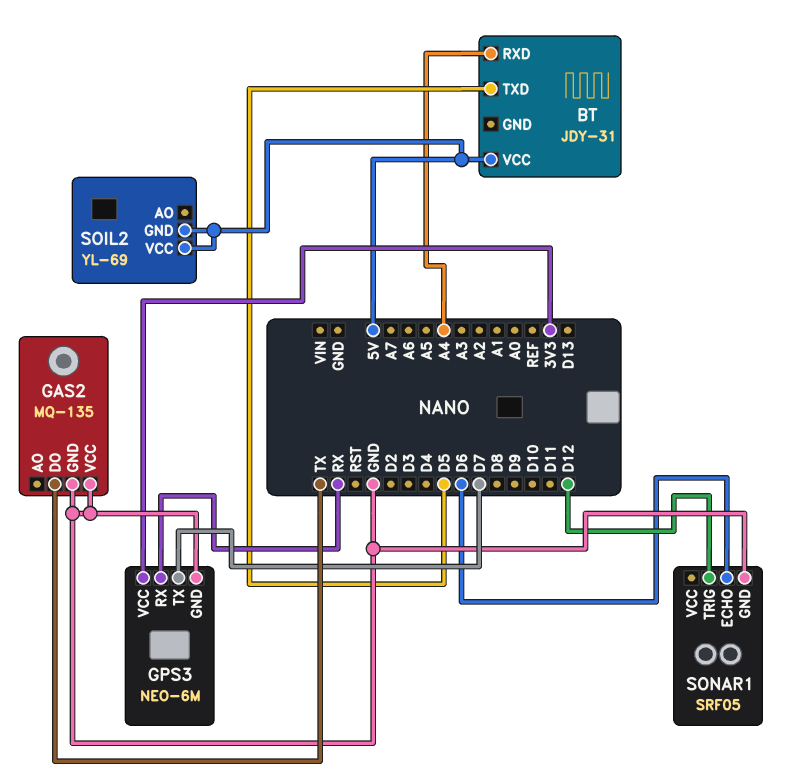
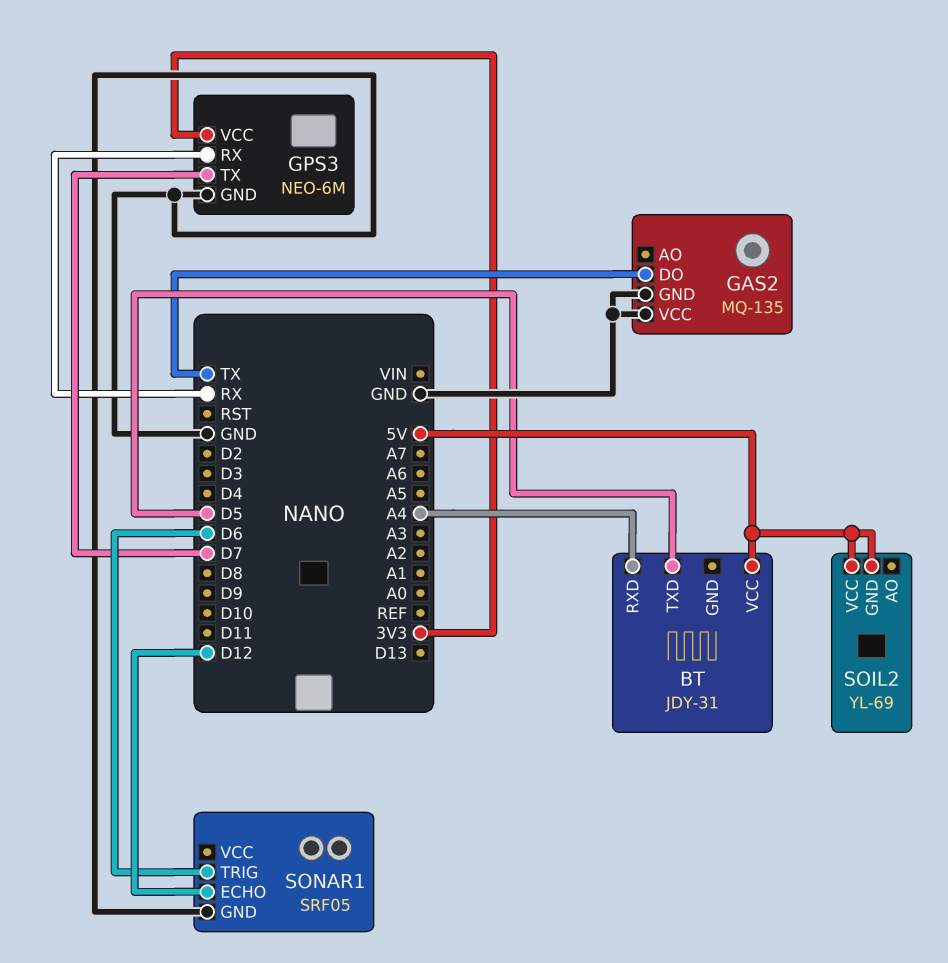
SONAR1 pin ECHO: D6 -> D12
SONAR1 pin TRIG: D12 -> D6

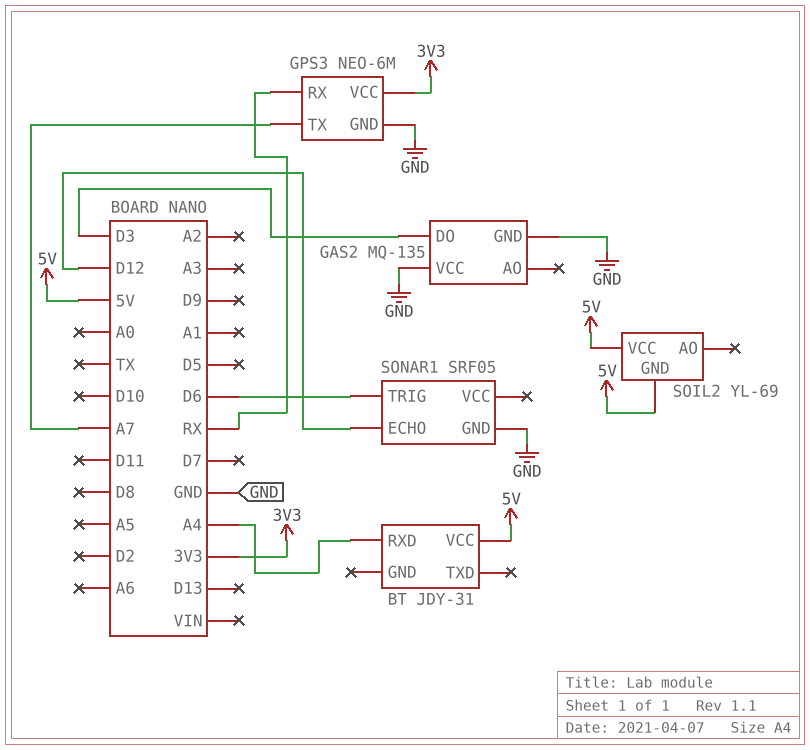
BT pin TXD: D5 -> none
GAS2 pin DO: TX -> D3
GPS3 pin TX: D7 -> A7

